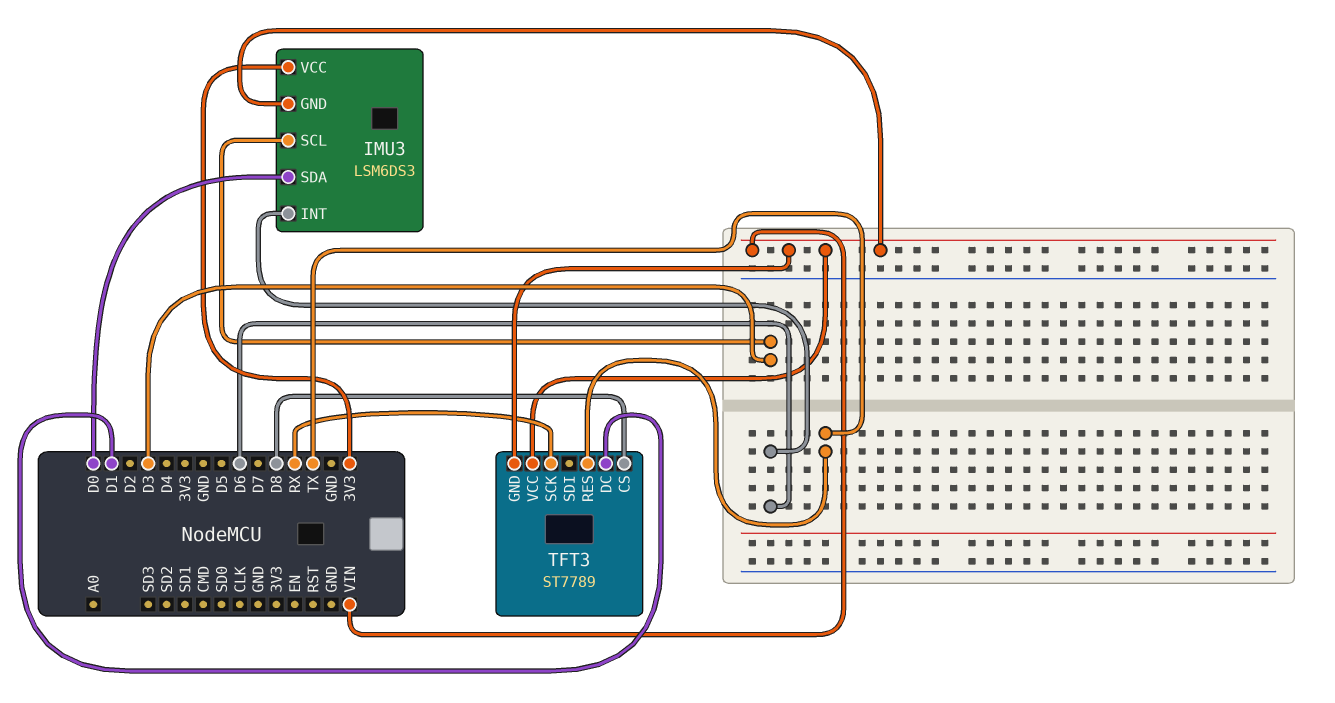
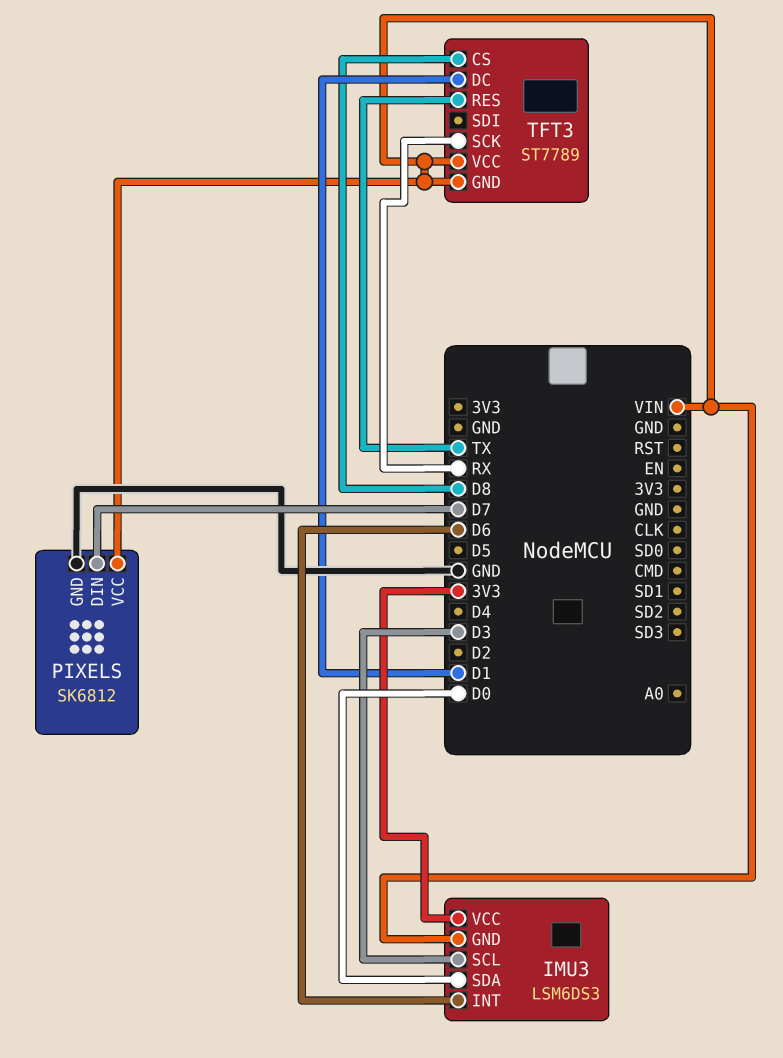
PIXELS: none -> SK6812
PIXELS pin DIN: none -> D7
PIXELS pin GND: none -> GND
PIXELS pin VCC: none -> VIN

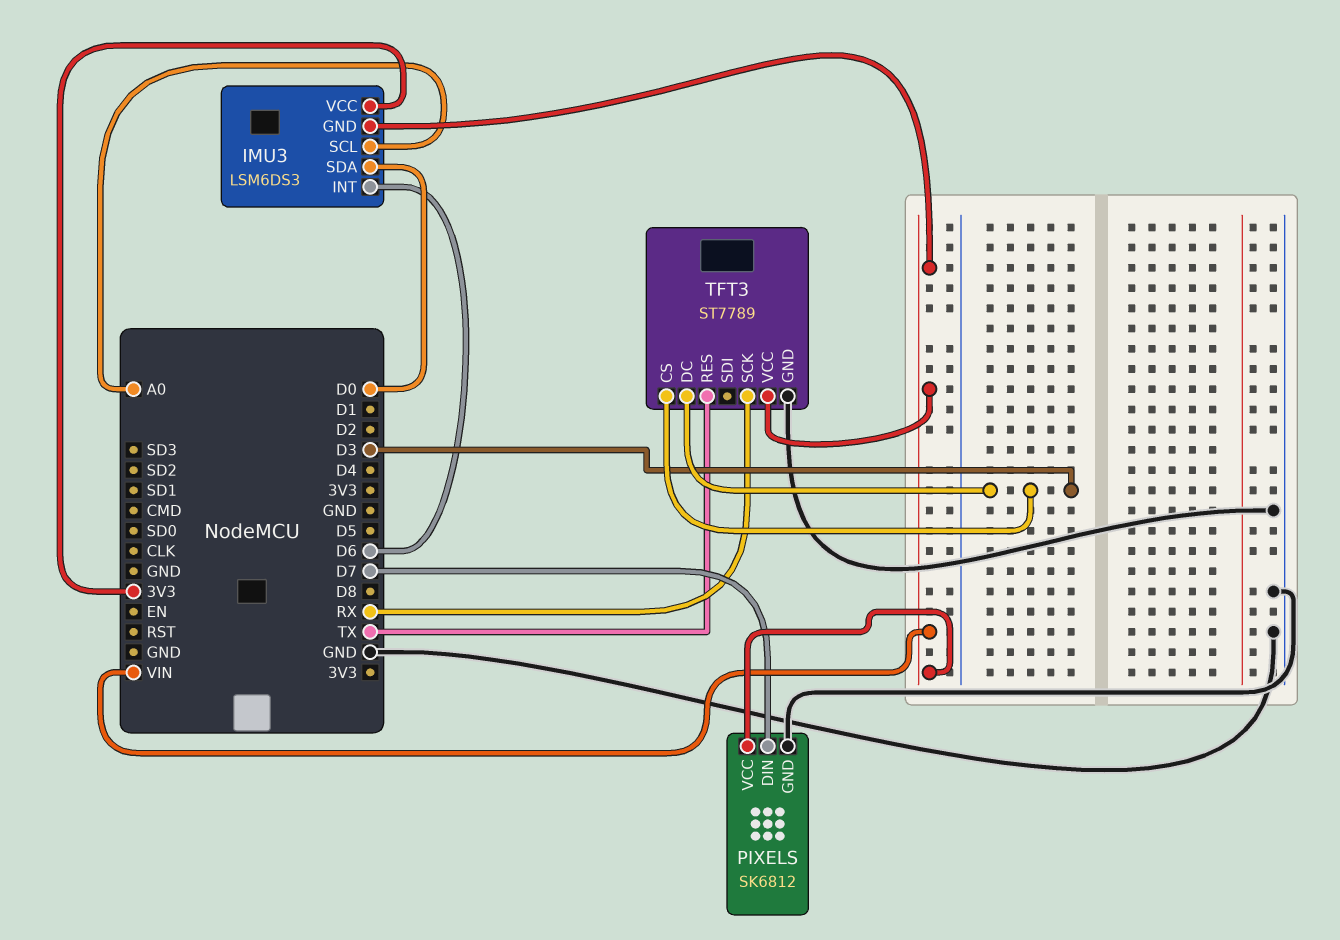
IMU3 pin SCL: D3 -> A0
TFT3 pin CS: D8 -> D3
TFT3 pin DC: D1 -> D3
TFT3 pin GND: VIN -> GND

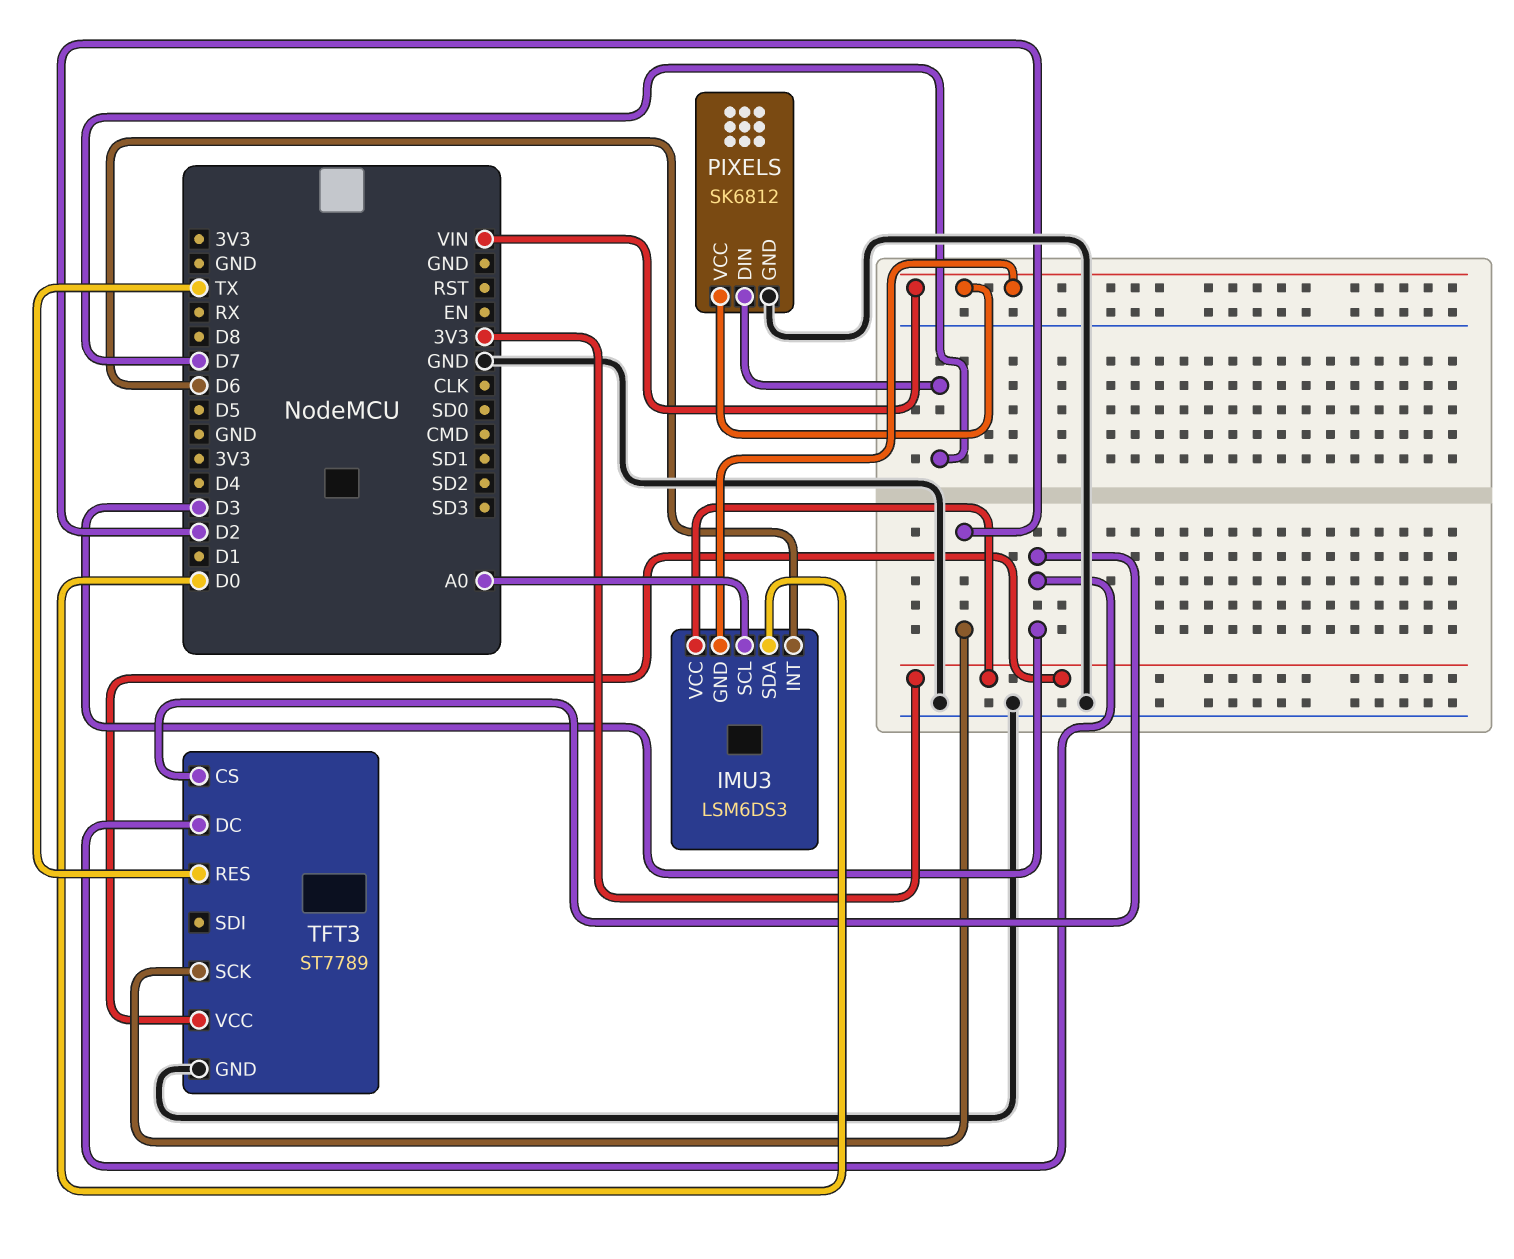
TFT3 pin SCK: RX -> D2
TFT3 pin VCC: VIN -> 3V3

